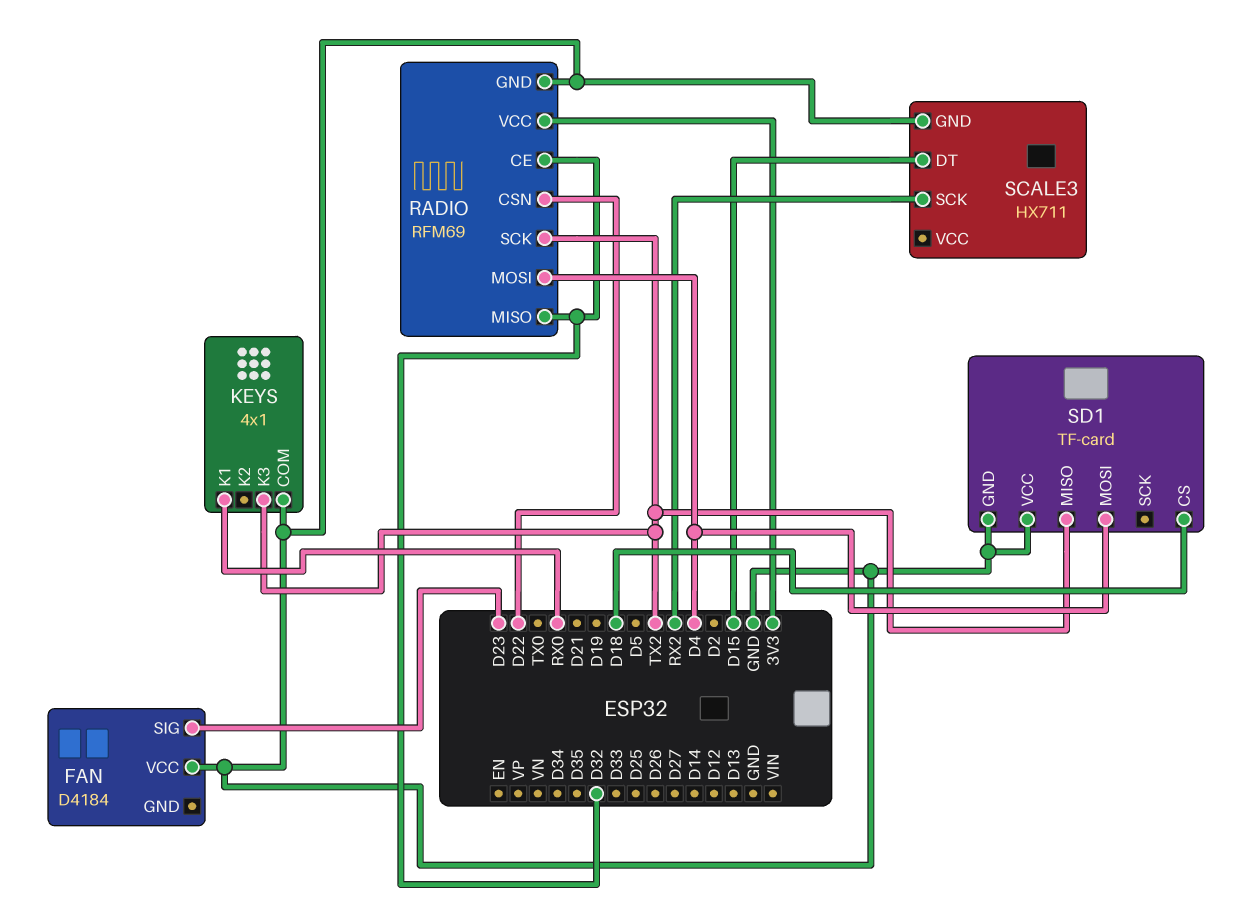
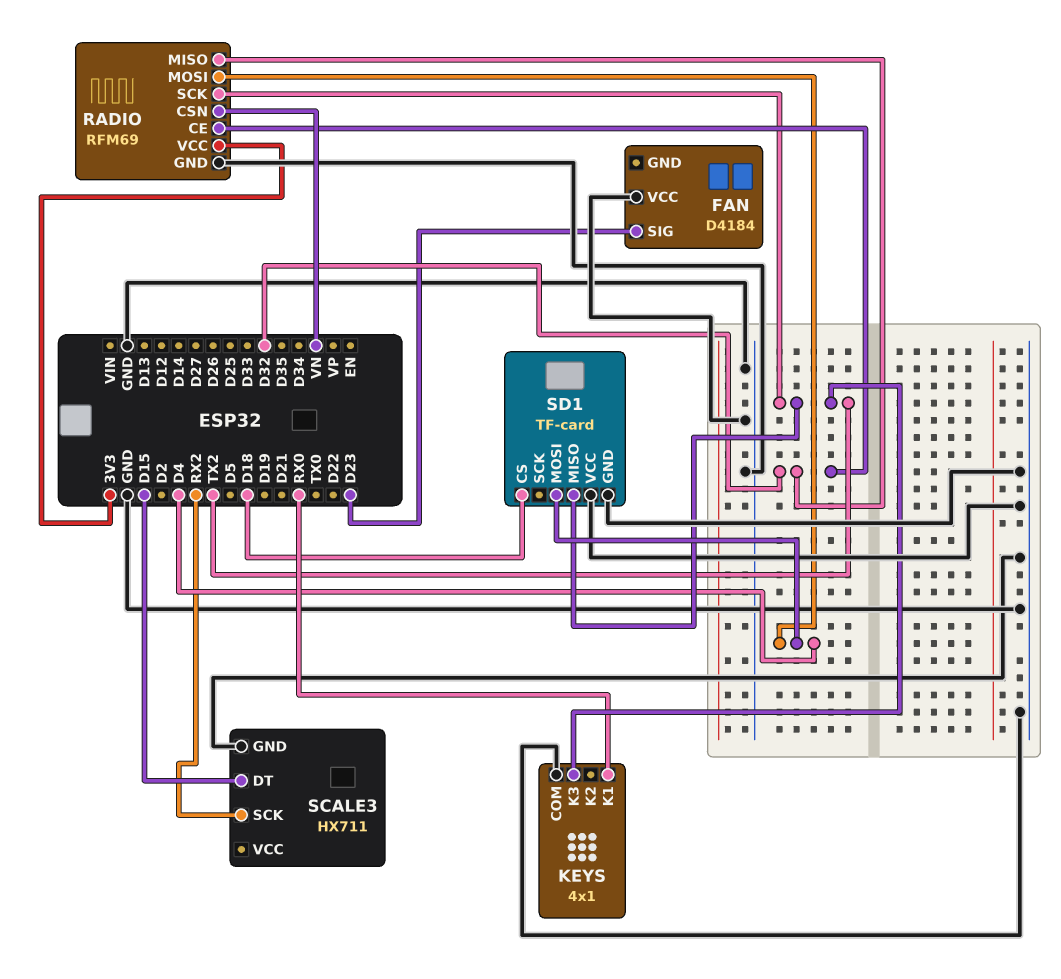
RADIO pin CSN: D22 -> VN

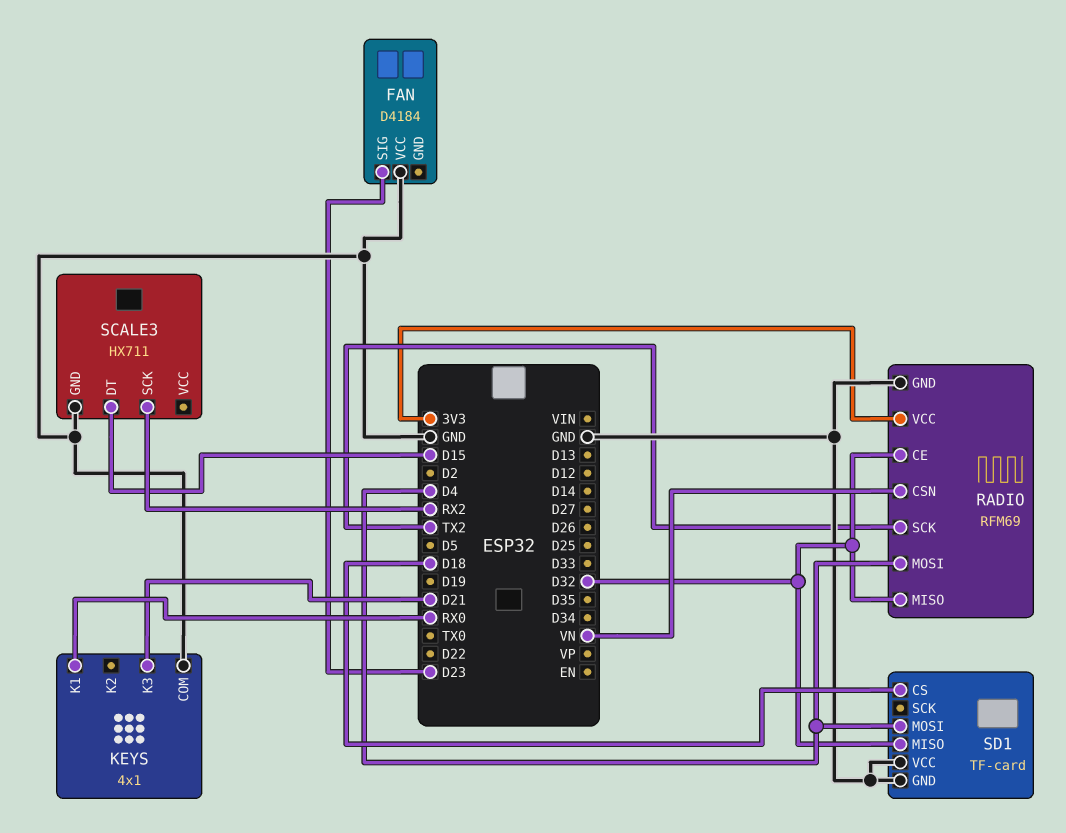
KEYS pin K3: TX2 -> D21
SD1 pin MISO: TX2 -> D32

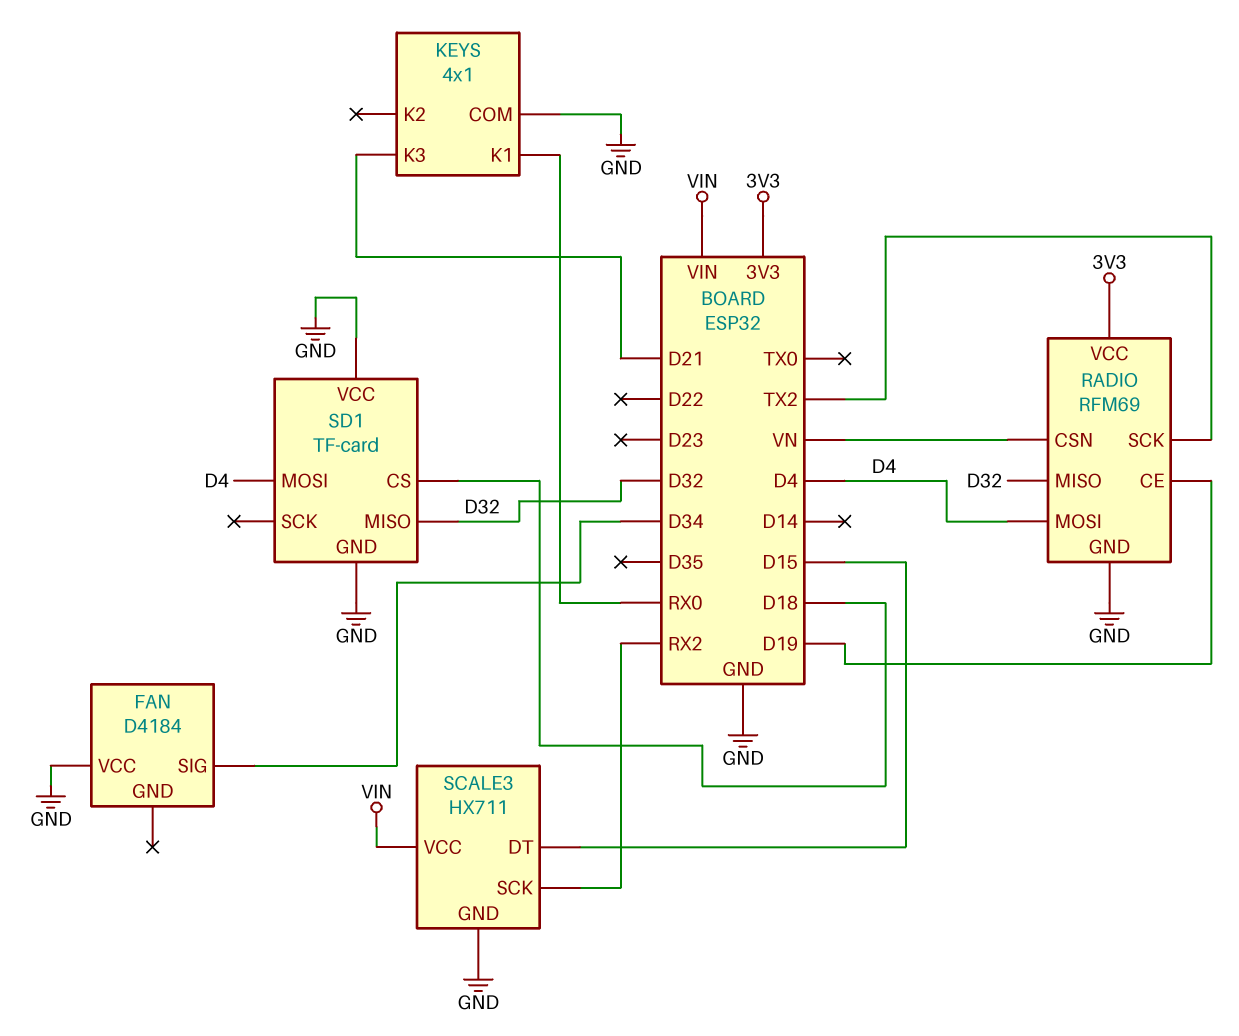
FAN pin SIG: D23 -> D34
RADIO pin CE: D32 -> D19
SCALE3 pin VCC: none -> VIN

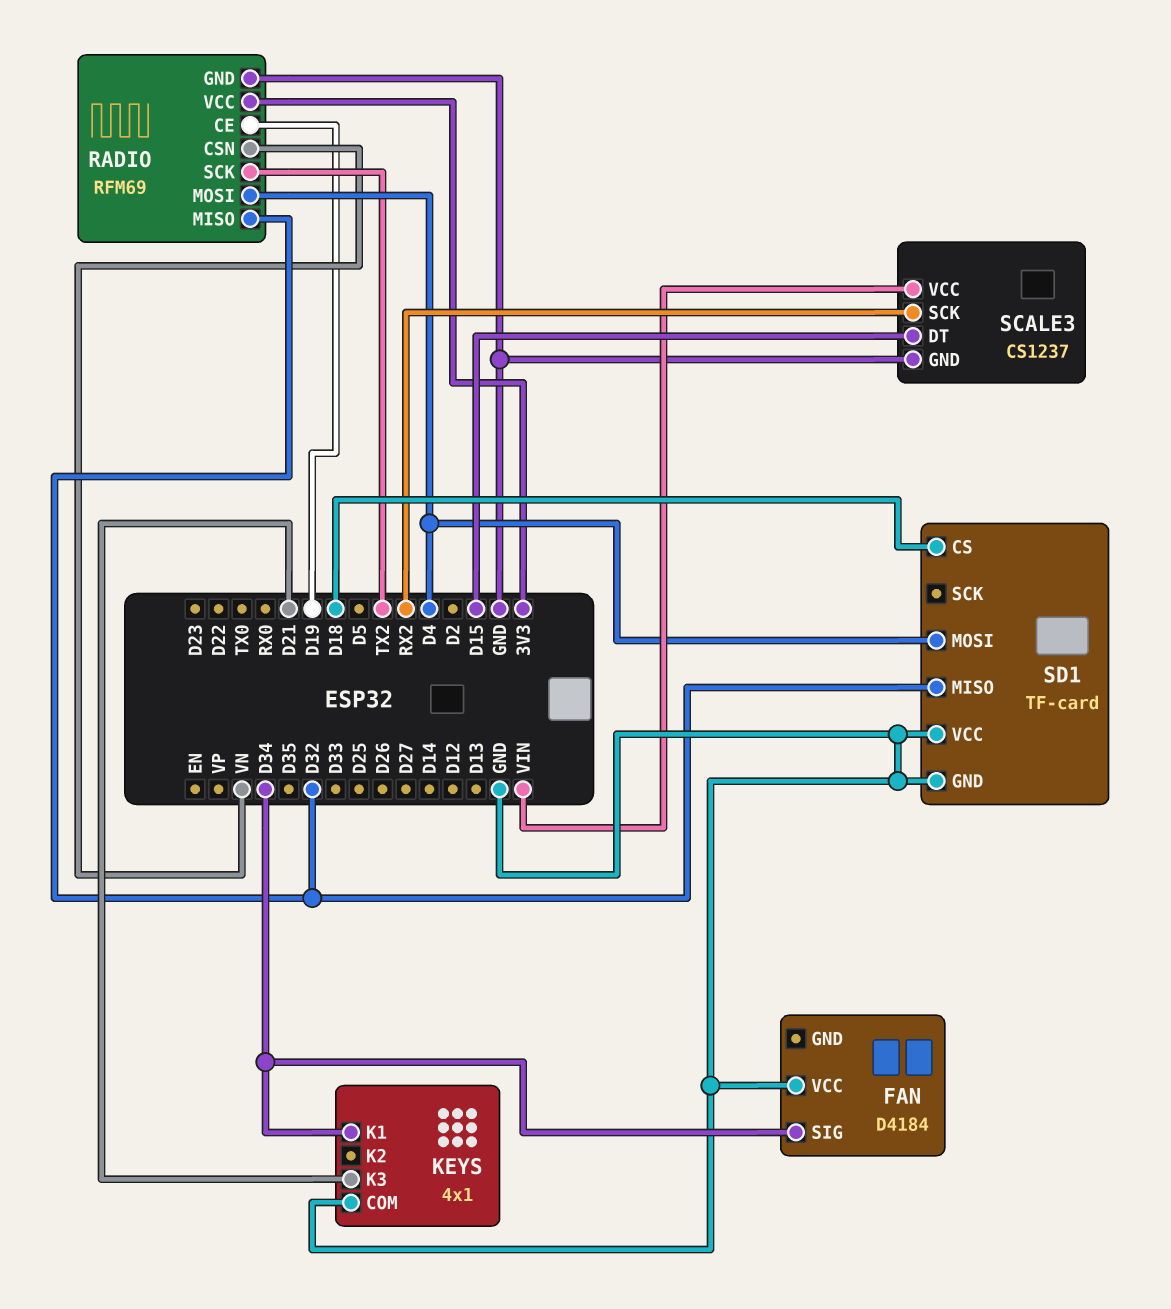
KEYS pin K1: RX0 -> D34
SCALE3: HX711 -> CS1237

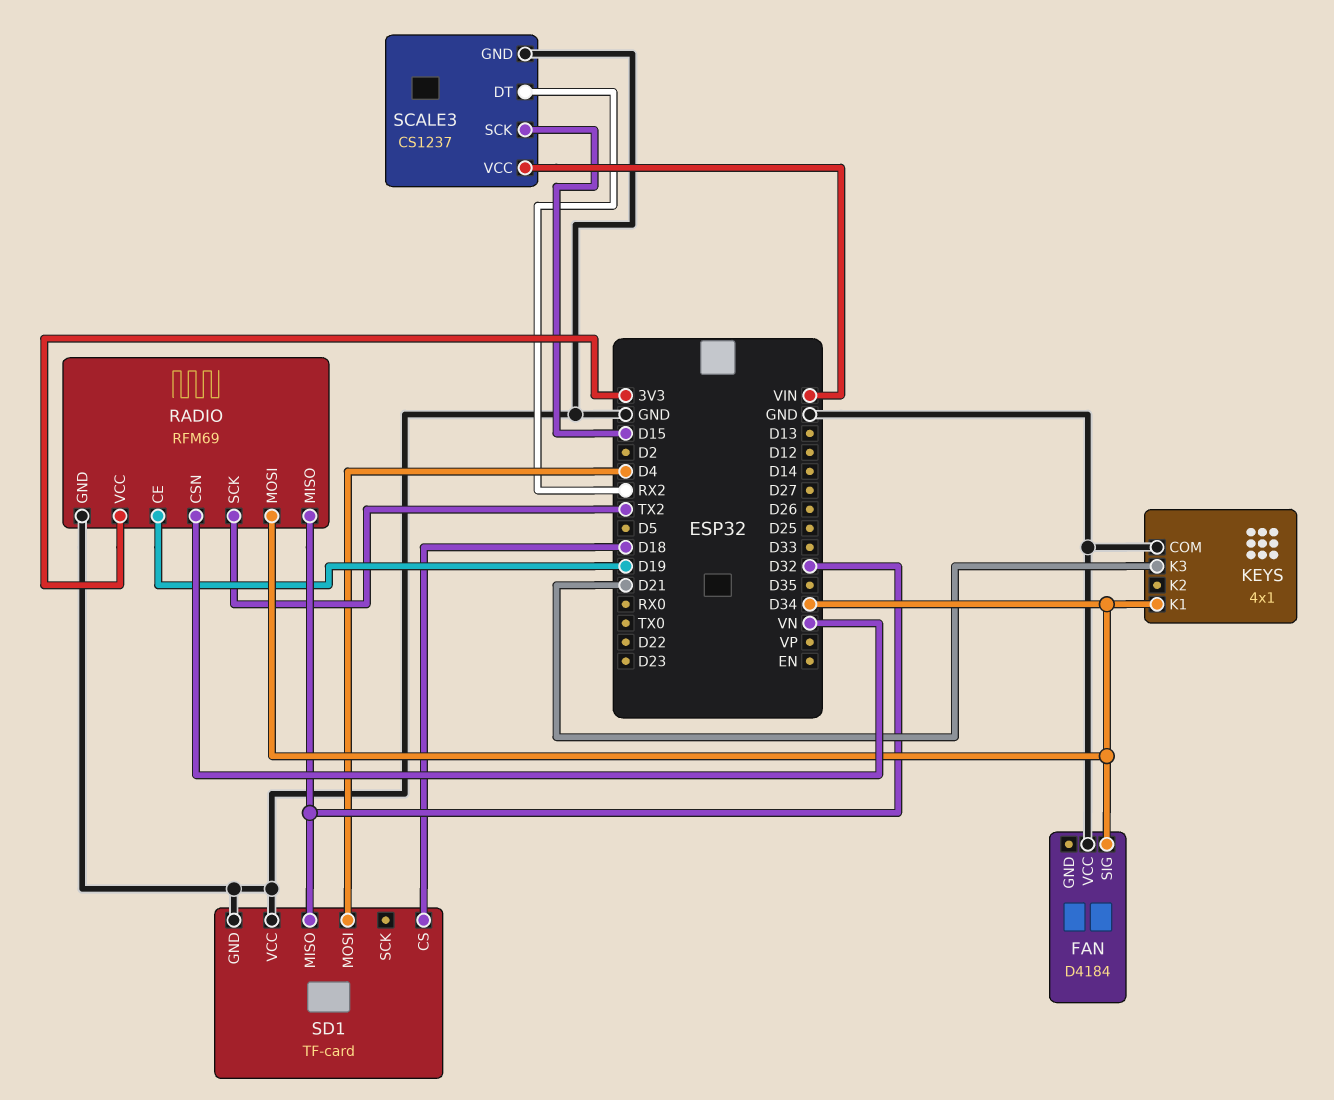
RADIO pin MOSI: D4 -> D34
SCALE3 pin DT: D15 -> RX2
SCALE3 pin SCK: RX2 -> D15

